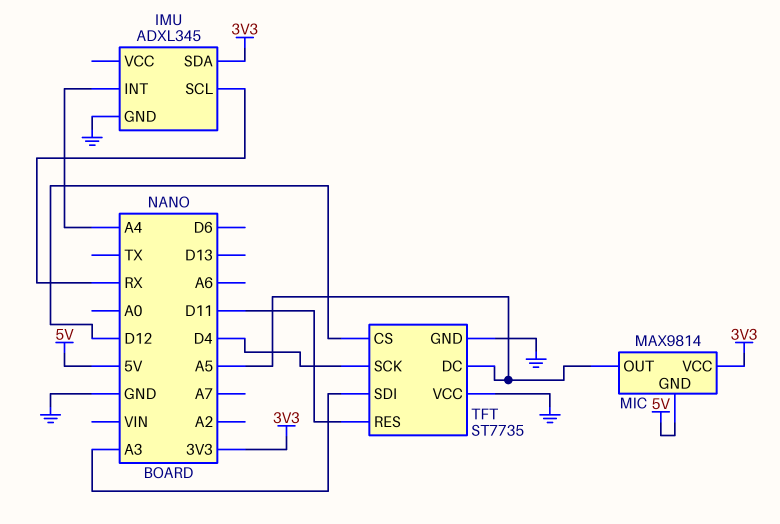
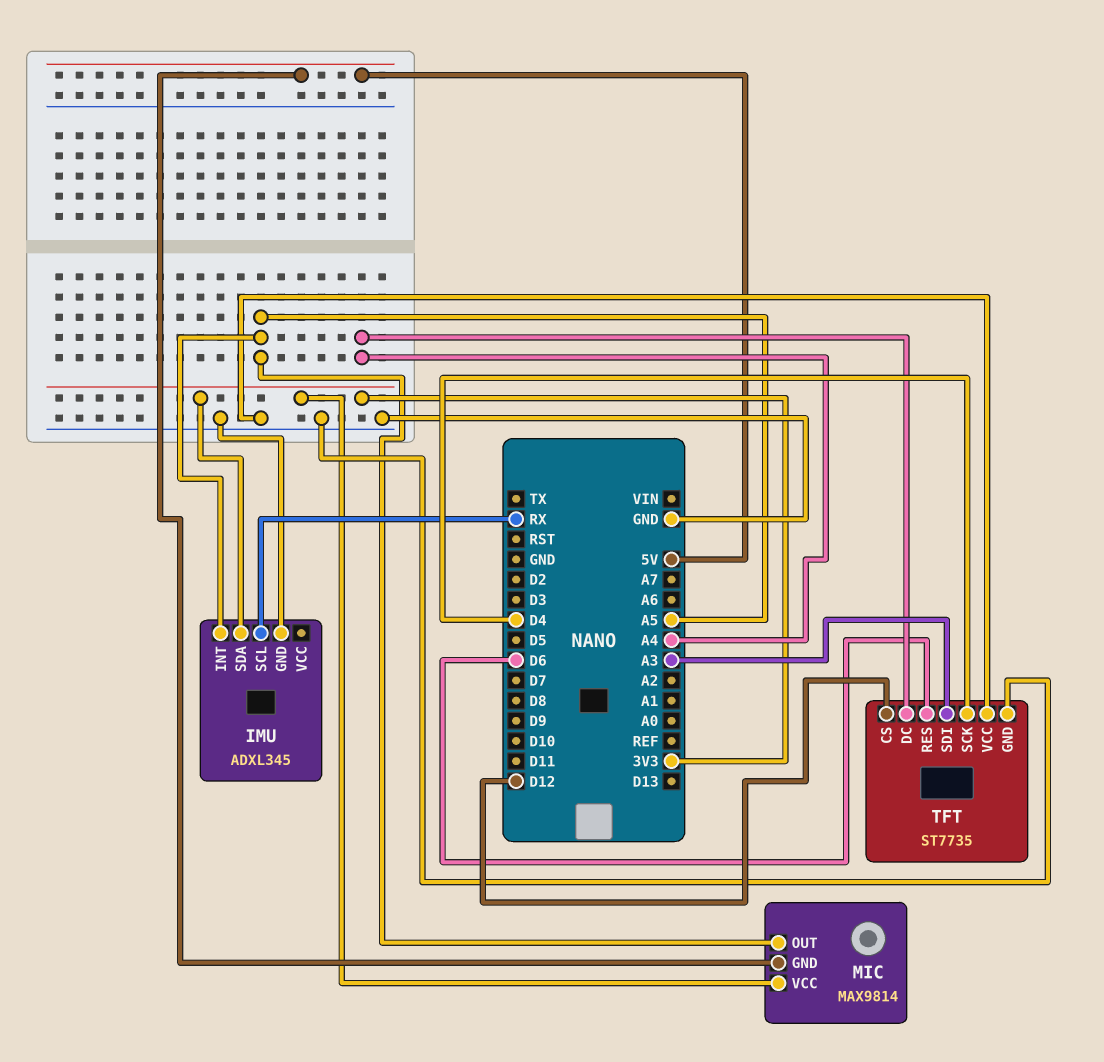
IMU pin INT: A4 -> A5
TFT pin DC: A5 -> A4
TFT pin RES: D11 -> D6

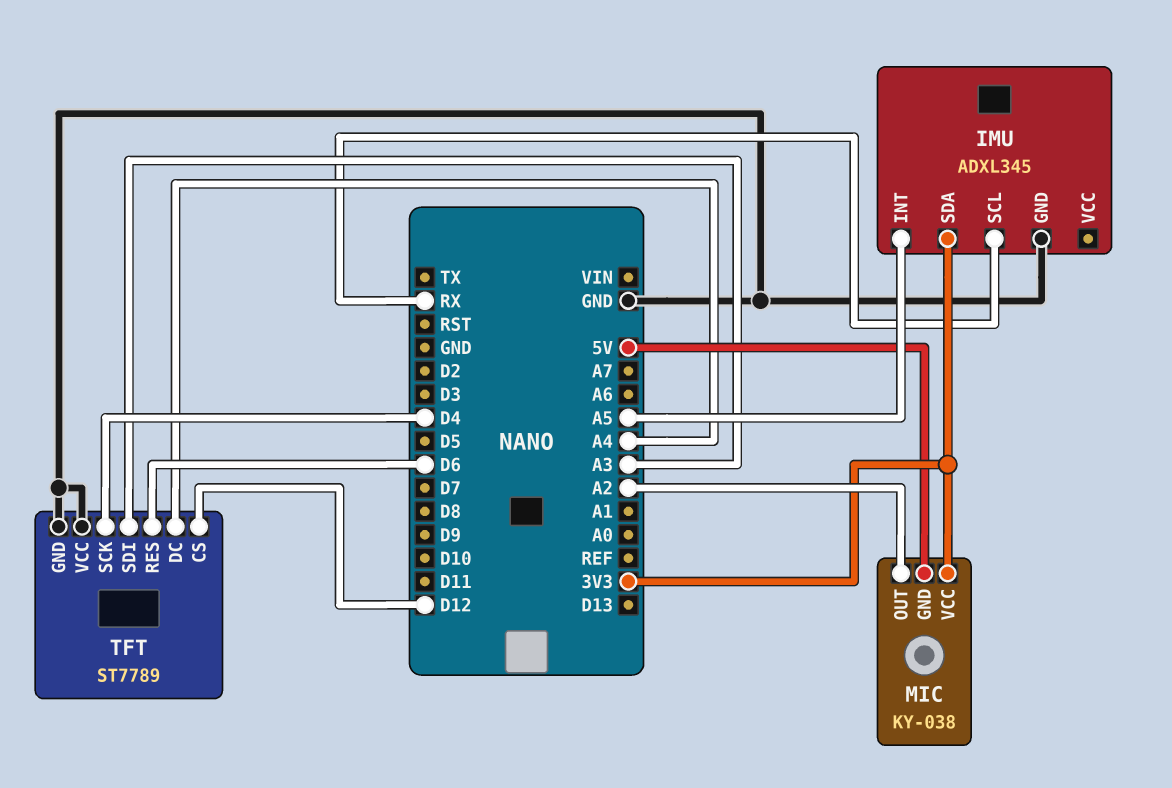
MIC: MAX9814 -> KY-038
MIC pin OUT: A5 -> A2
TFT: ST7735 -> ST7789

